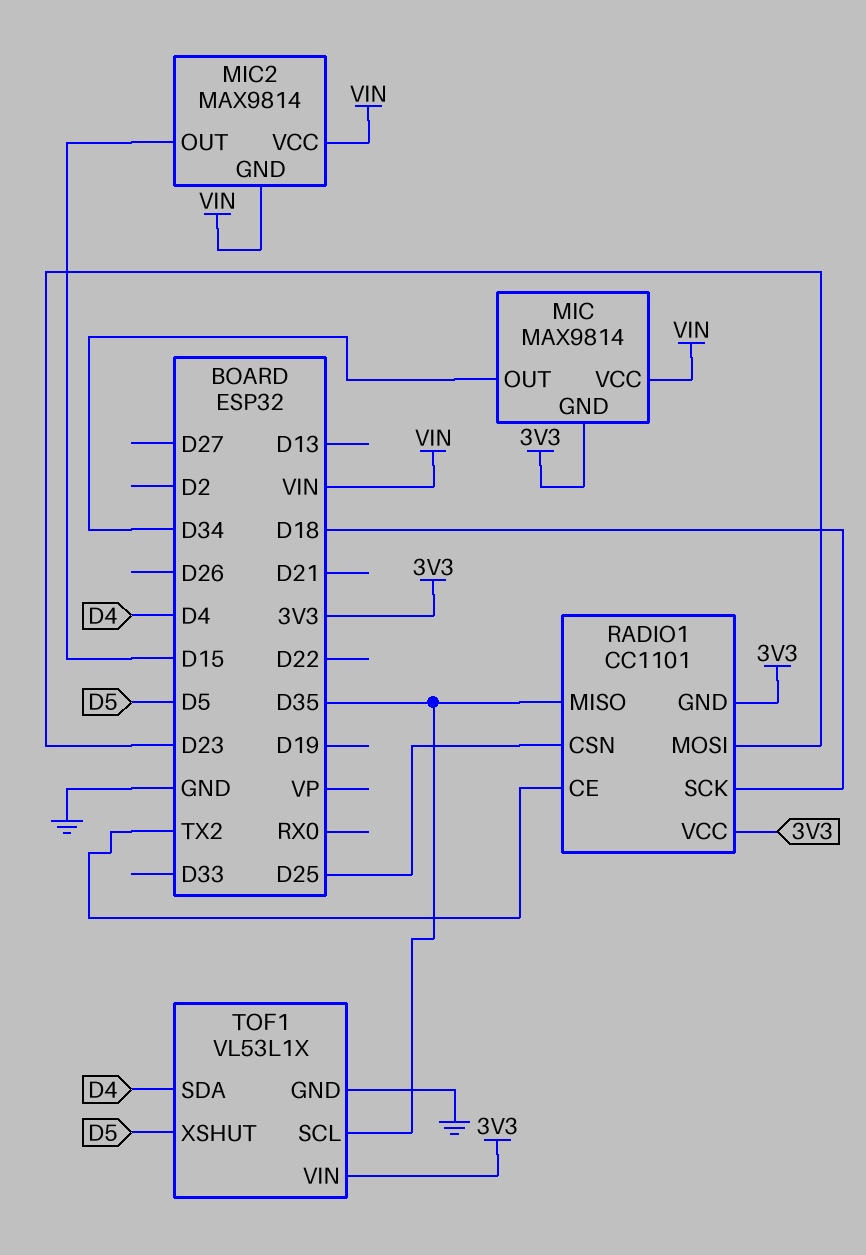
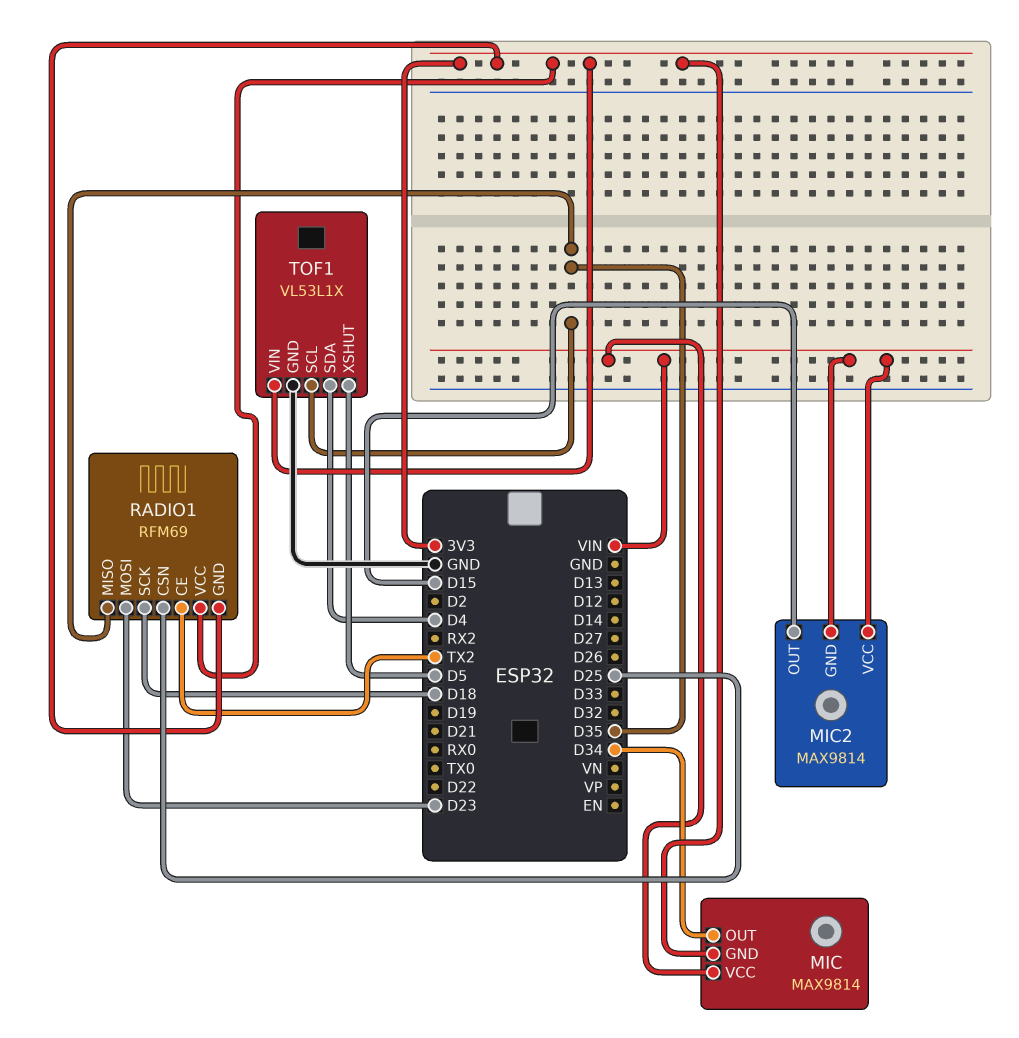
RADIO1: CC1101 -> RFM69

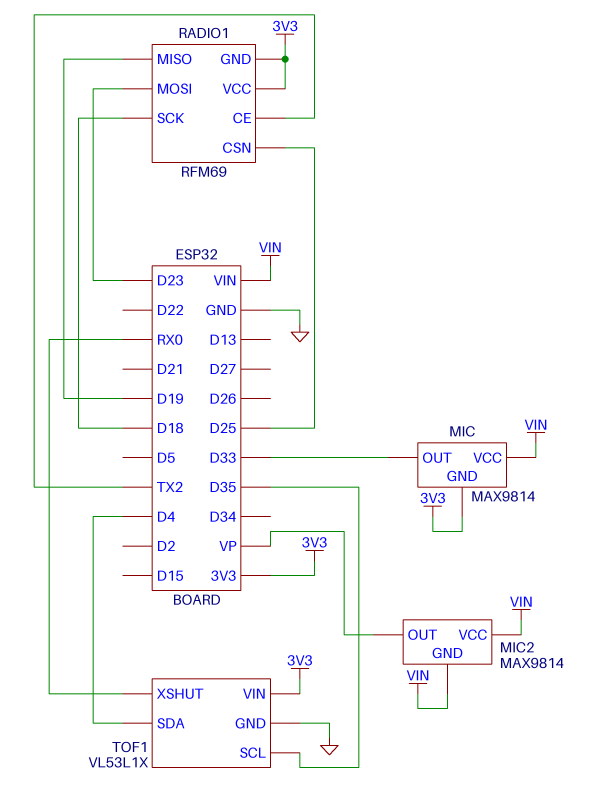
MIC pin OUT: D34 -> D33
MIC2 pin OUT: D15 -> VP
RADIO1 pin MISO: D35 -> D19
TOF1 pin XSHUT: D5 -> RX0

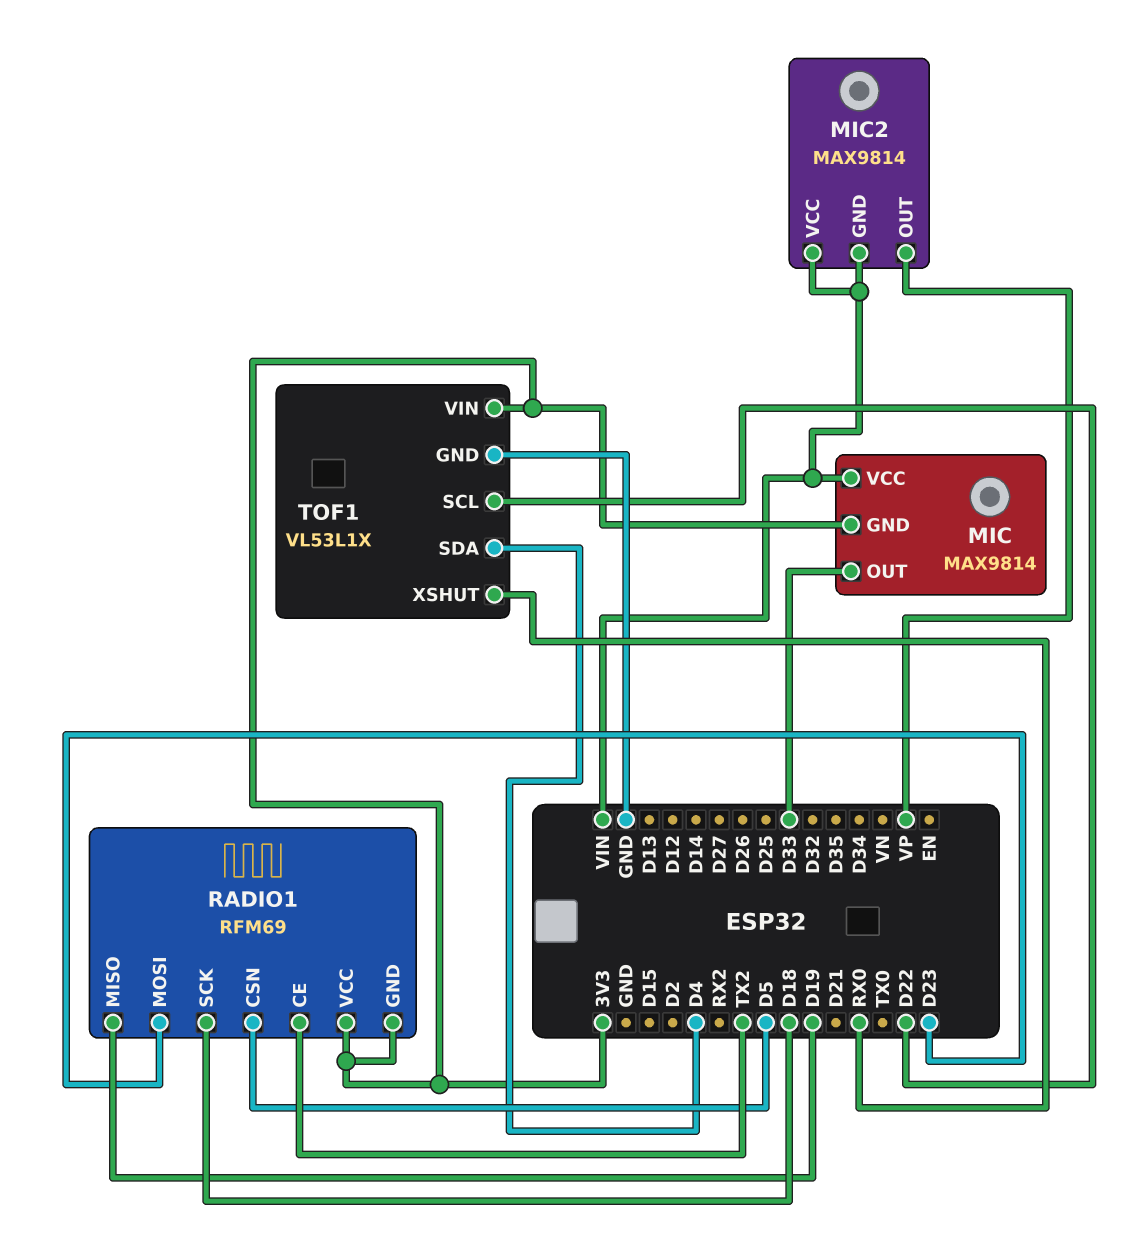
RADIO1 pin CSN: D25 -> D5
TOF1 pin SCL: D35 -> D22

